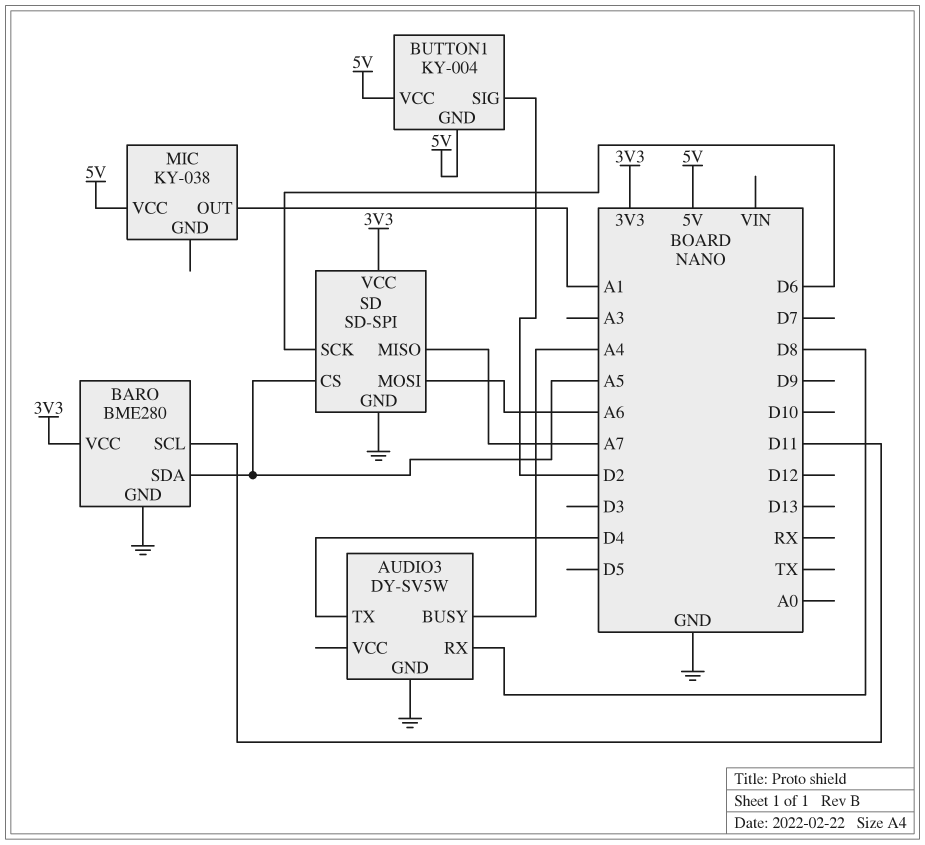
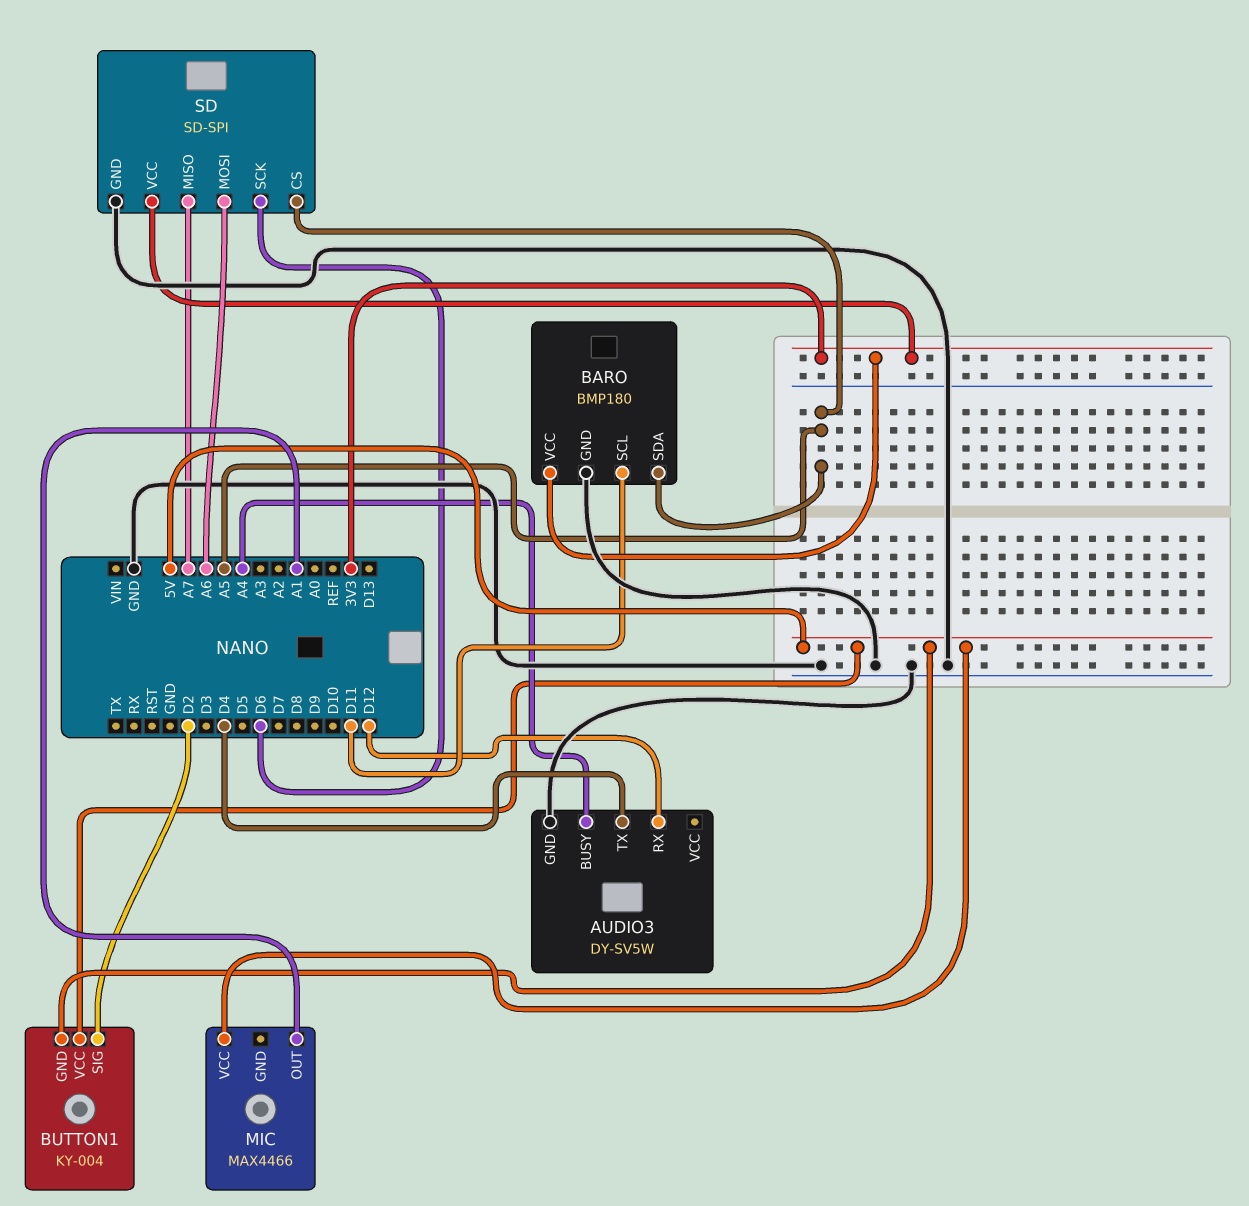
AUDIO3 pin RX: D8 -> D12
BARO: BME280 -> BMP180
MIC: KY-038 -> MAX4466

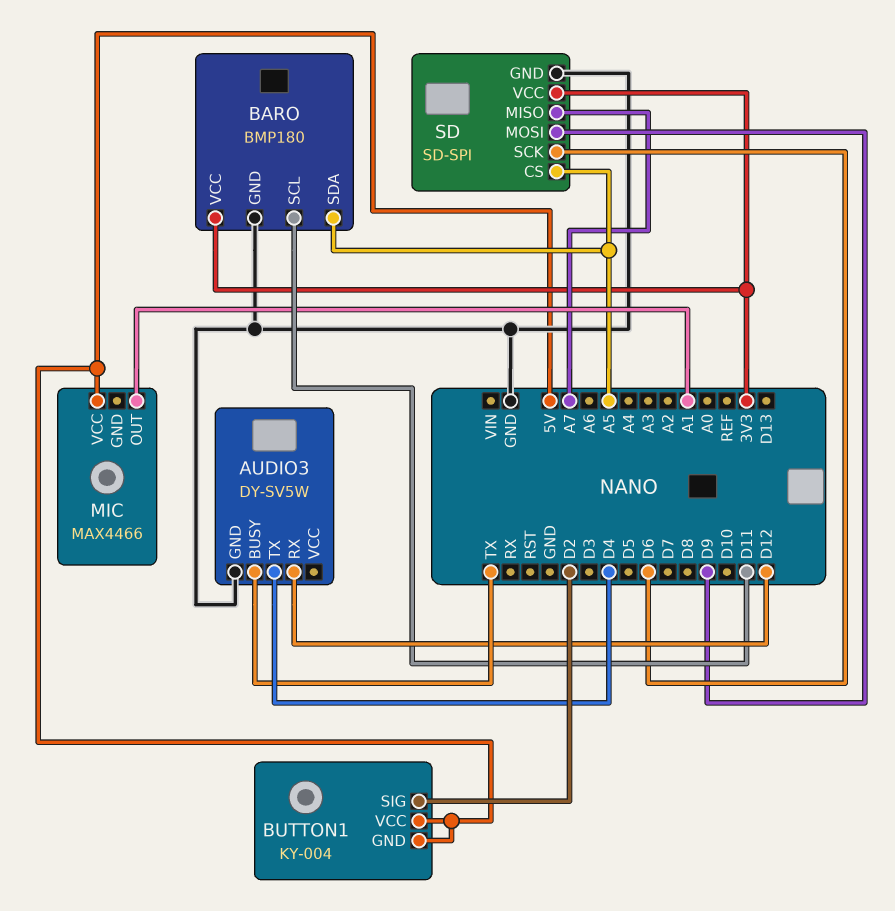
AUDIO3 pin BUSY: A4 -> TX
SD pin MOSI: A6 -> D9

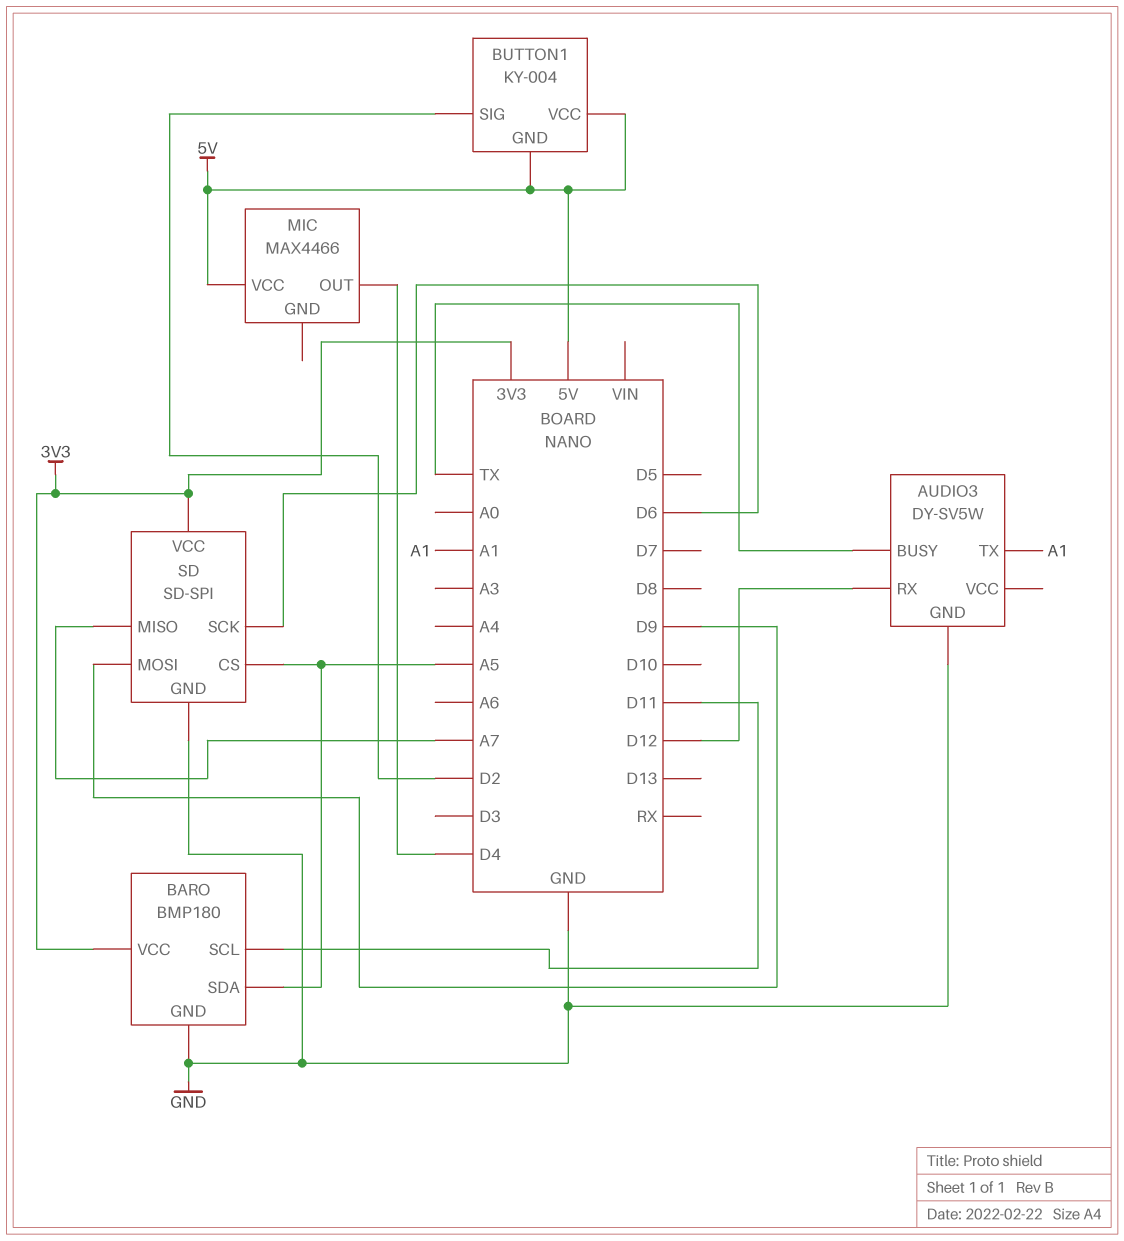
AUDIO3 pin TX: D4 -> A1
MIC pin OUT: A1 -> D4

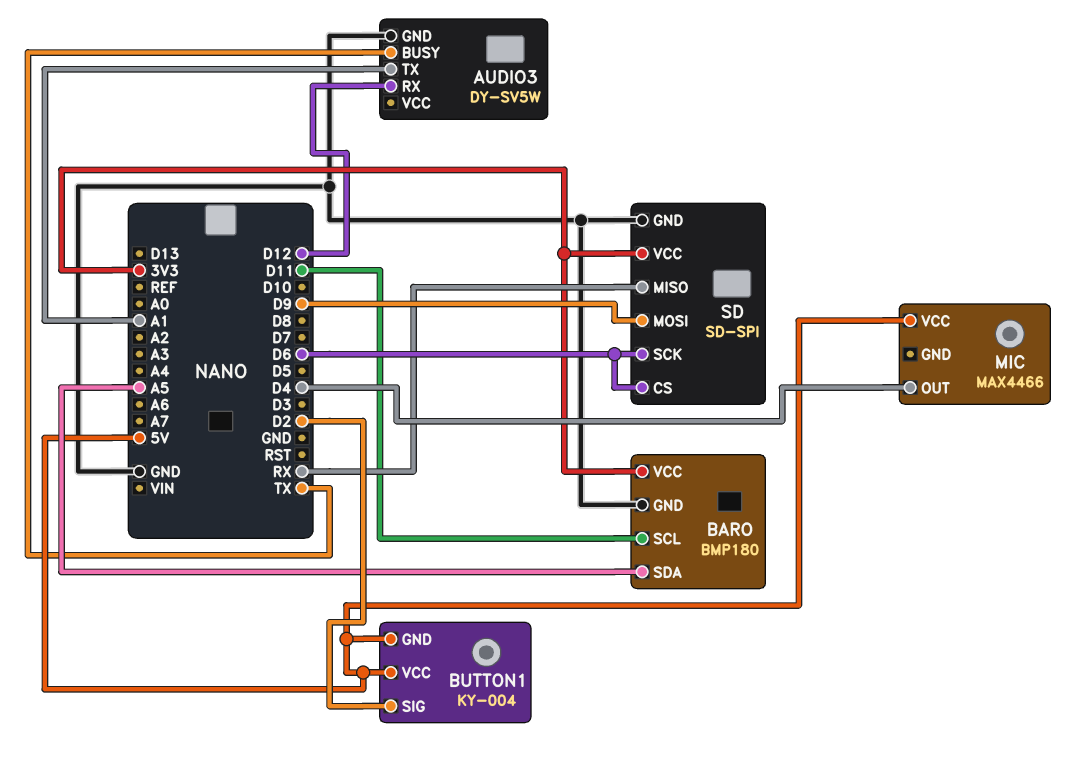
SD pin CS: A5 -> D6
SD pin MISO: A7 -> RX

